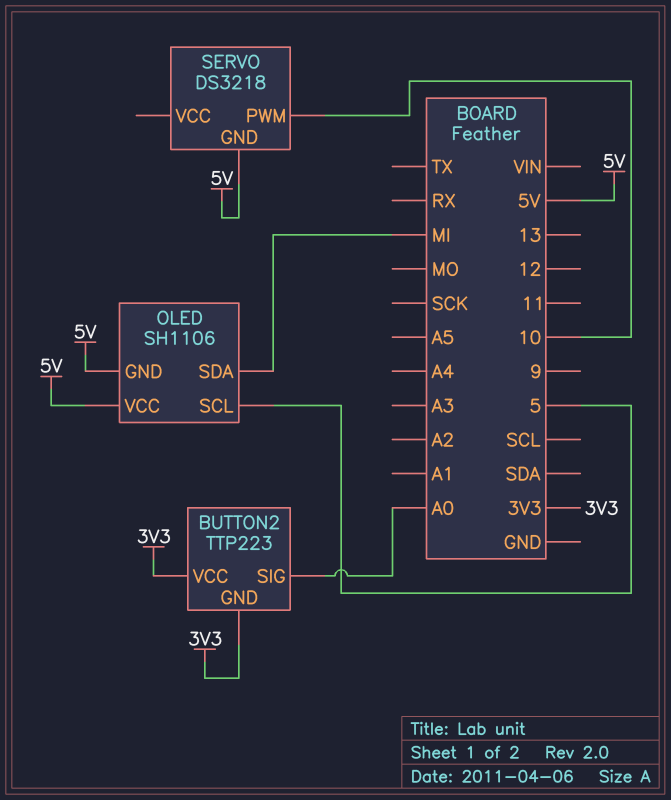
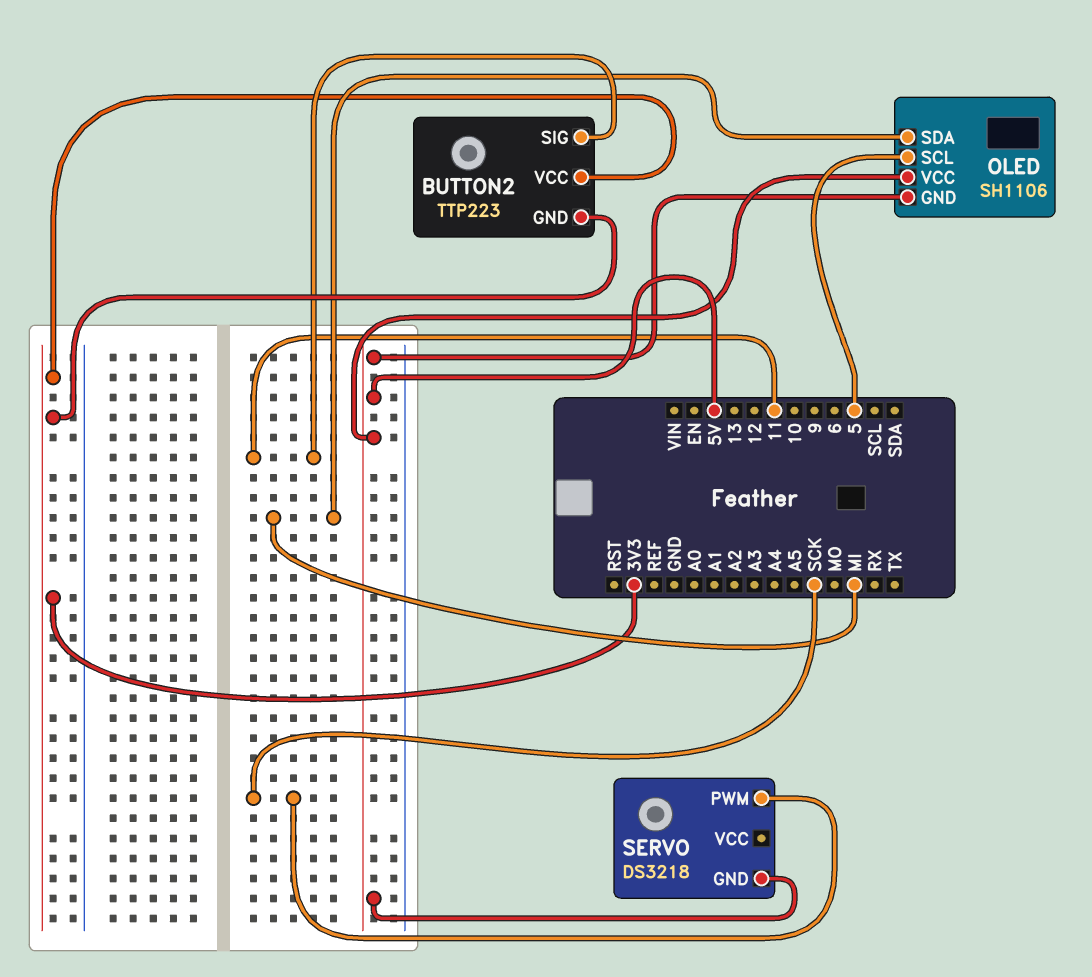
BUTTON2 pin SIG: A0 -> 11
SERVO pin PWM: 10 -> SCK

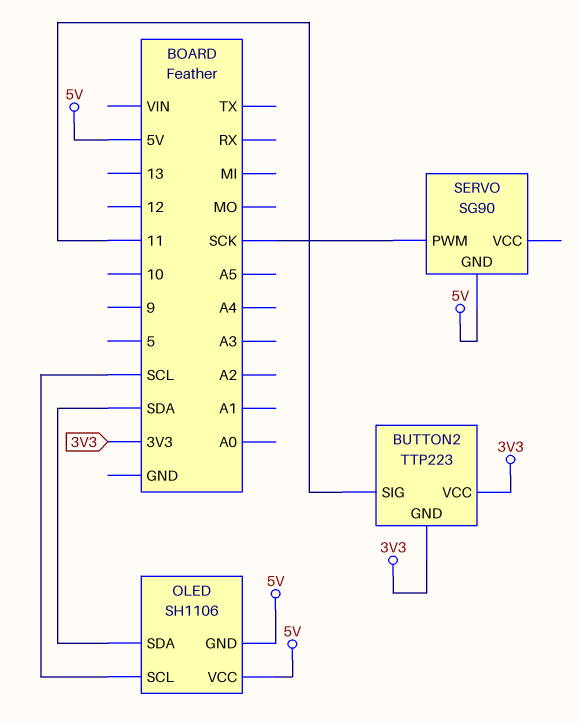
OLED pin SCL: 5 -> SCL
OLED pin SDA: MI -> SDA
SERVO: DS3218 -> SG90

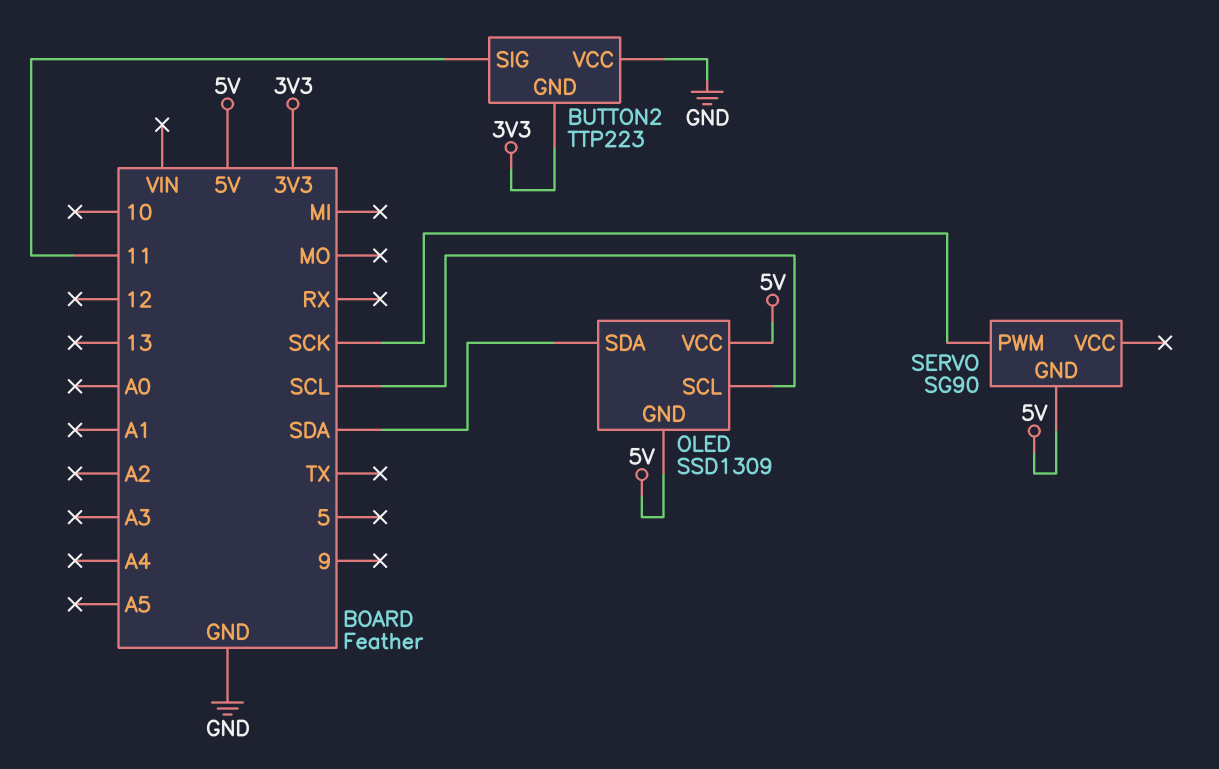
BUTTON2 pin VCC: 3V3 -> GND
OLED: SH1106 -> SSD1309

